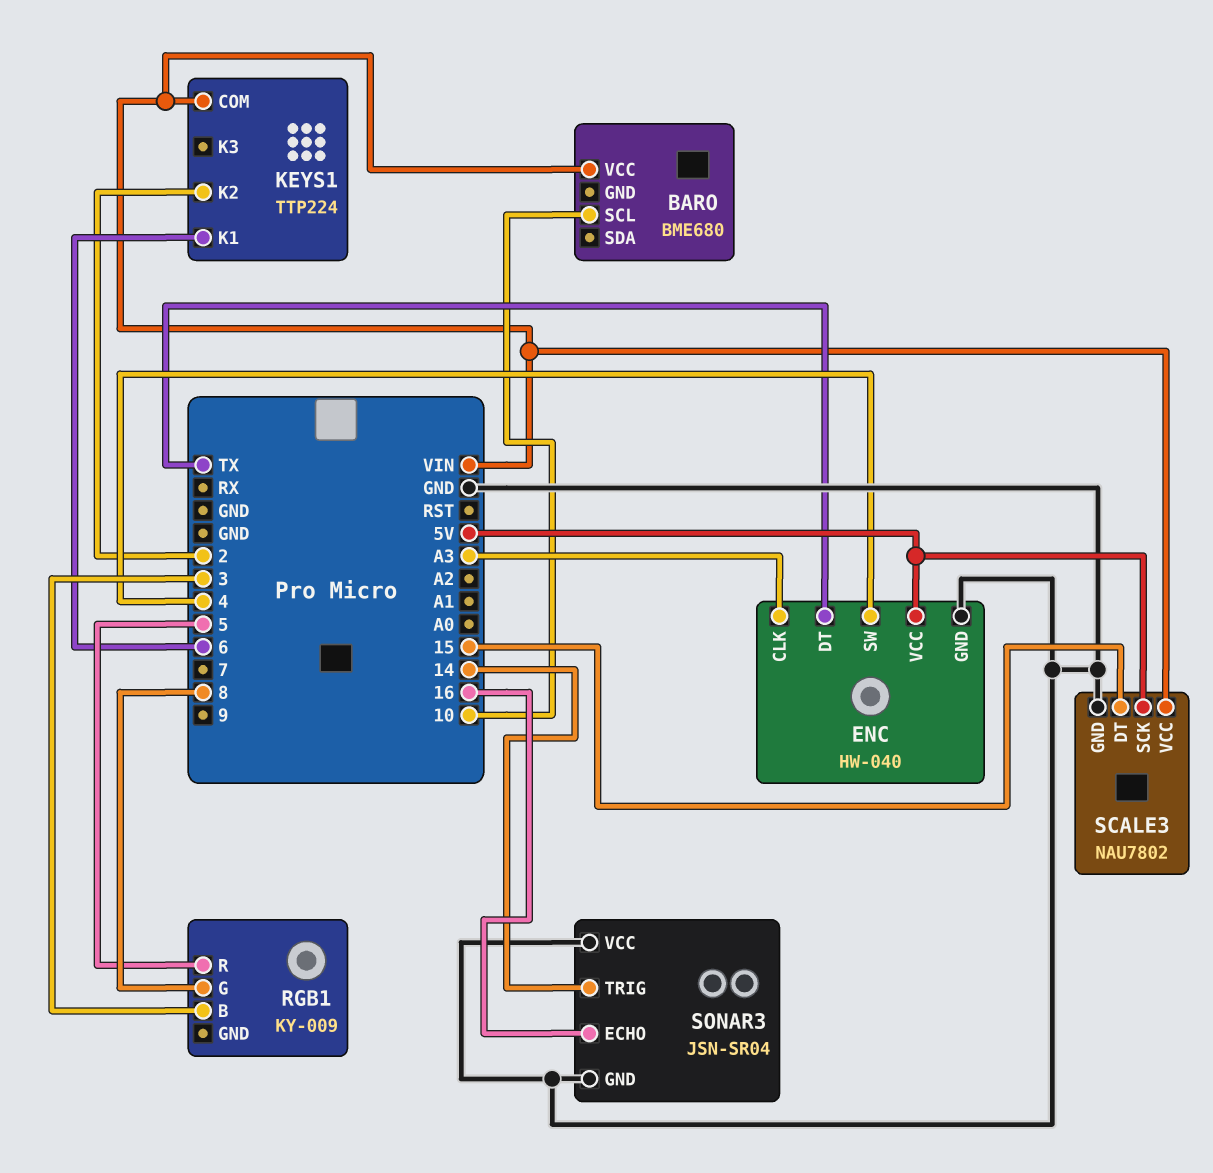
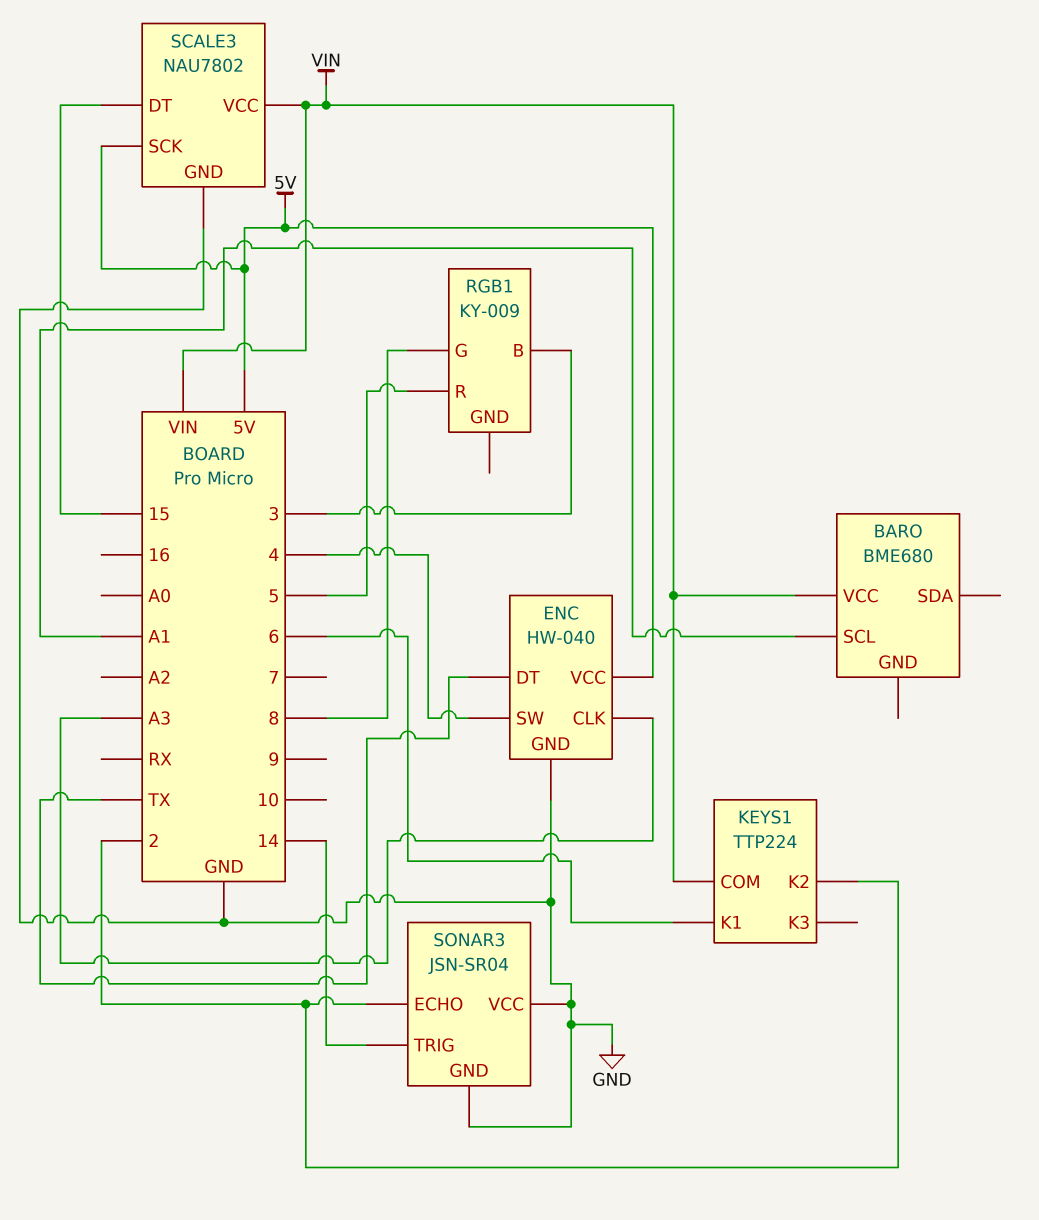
BARO pin SCL: 10 -> A1
SONAR3 pin ECHO: 16 -> 2

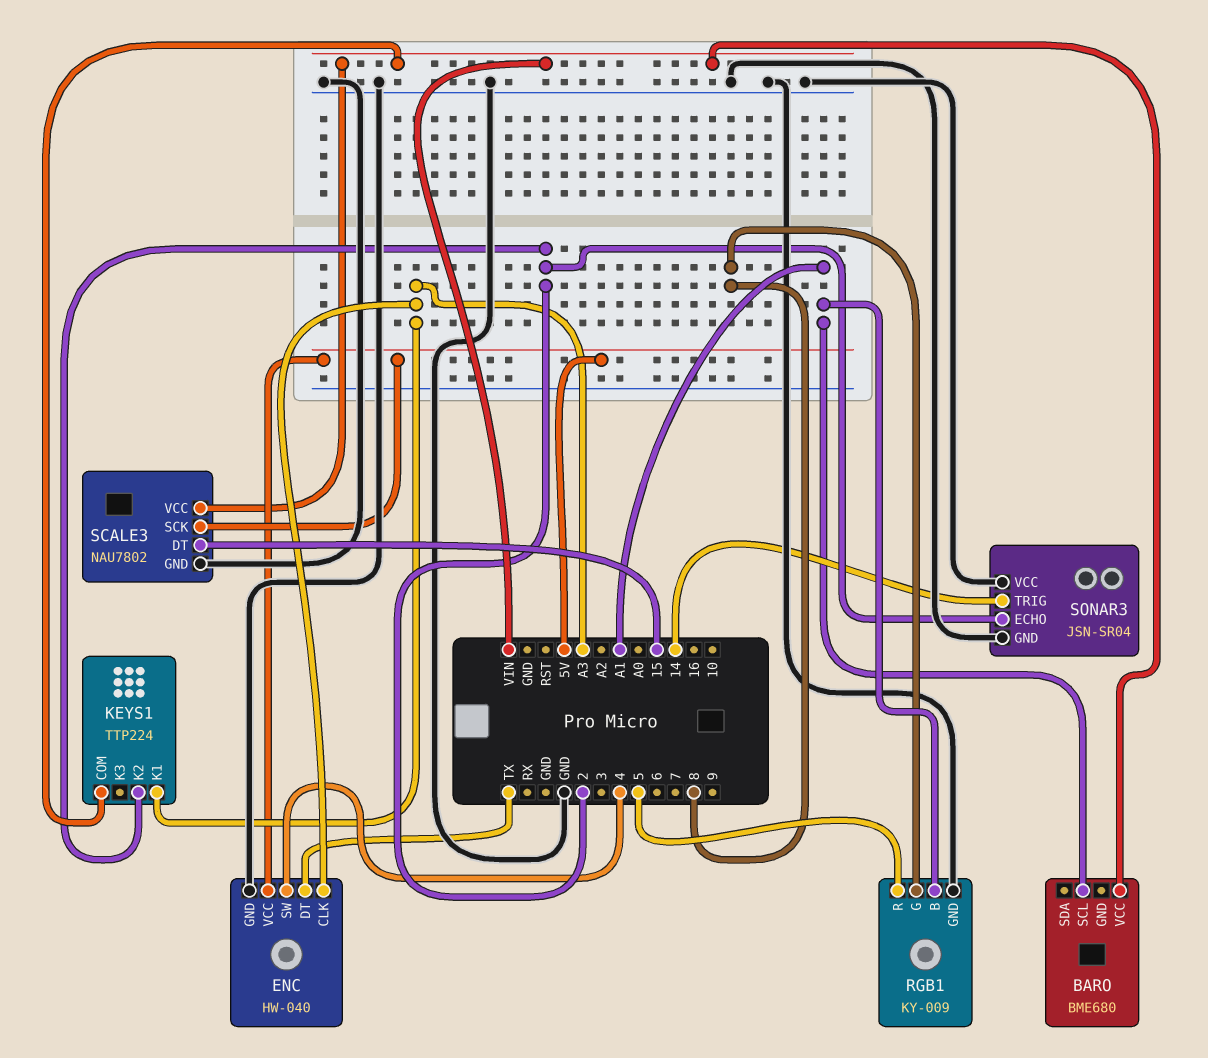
KEYS1 pin K1: 6 -> A3
RGB1 pin B: 3 -> A1
RGB1 pin GND: none -> GND

